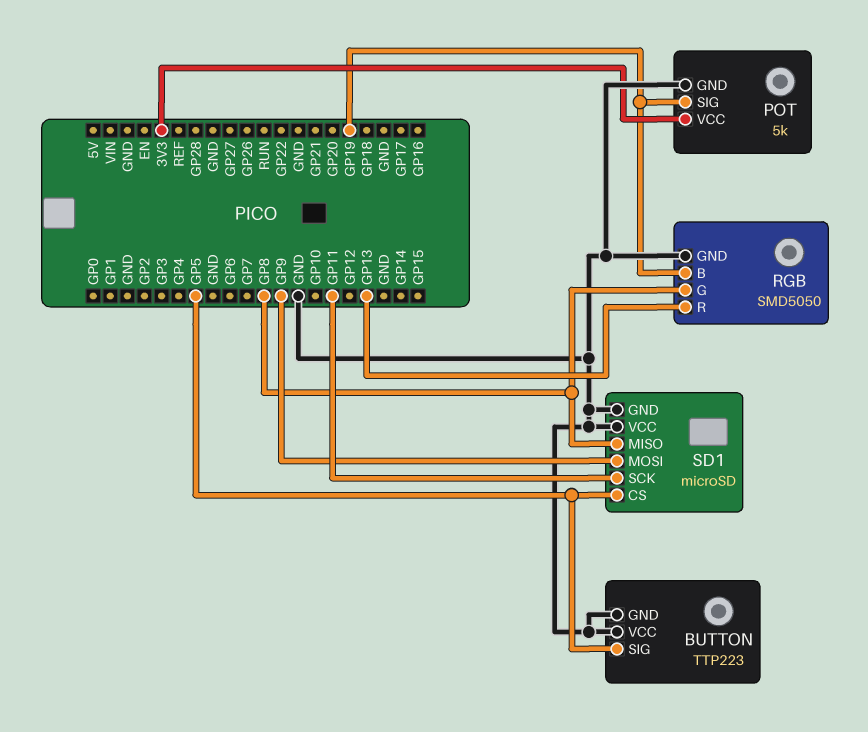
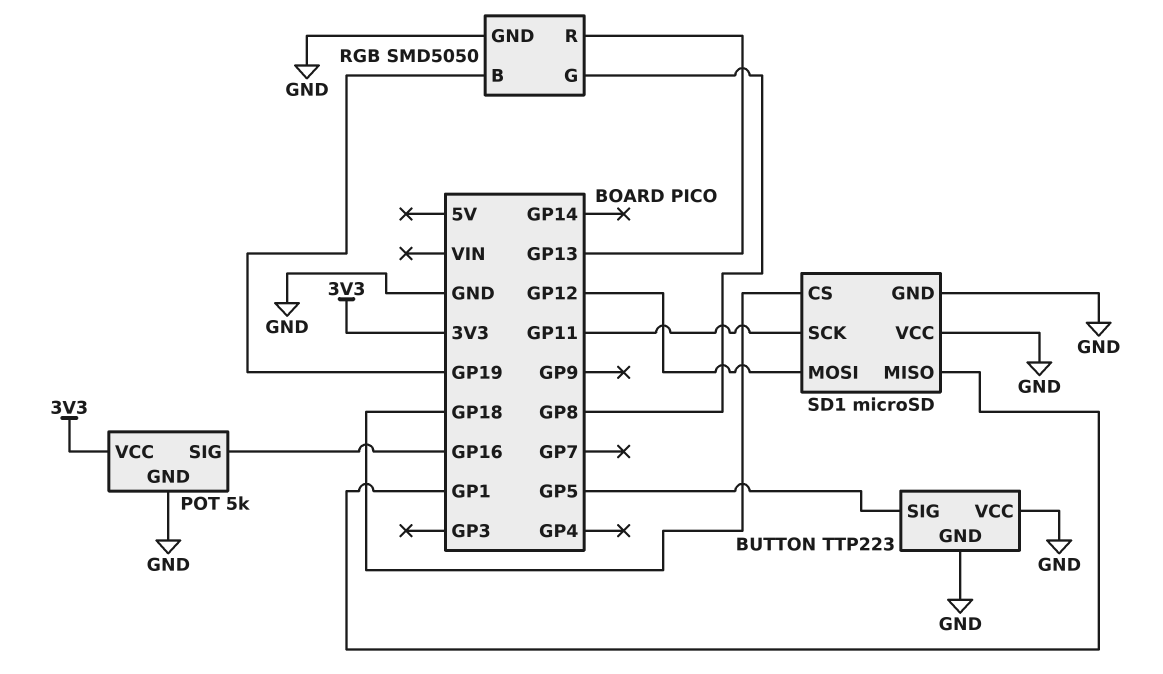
POT pin SIG: GP19 -> GP16
SD1 pin CS: GP5 -> GP18
SD1 pin MISO: GP8 -> GP1
SD1 pin MOSI: GP9 -> GP12

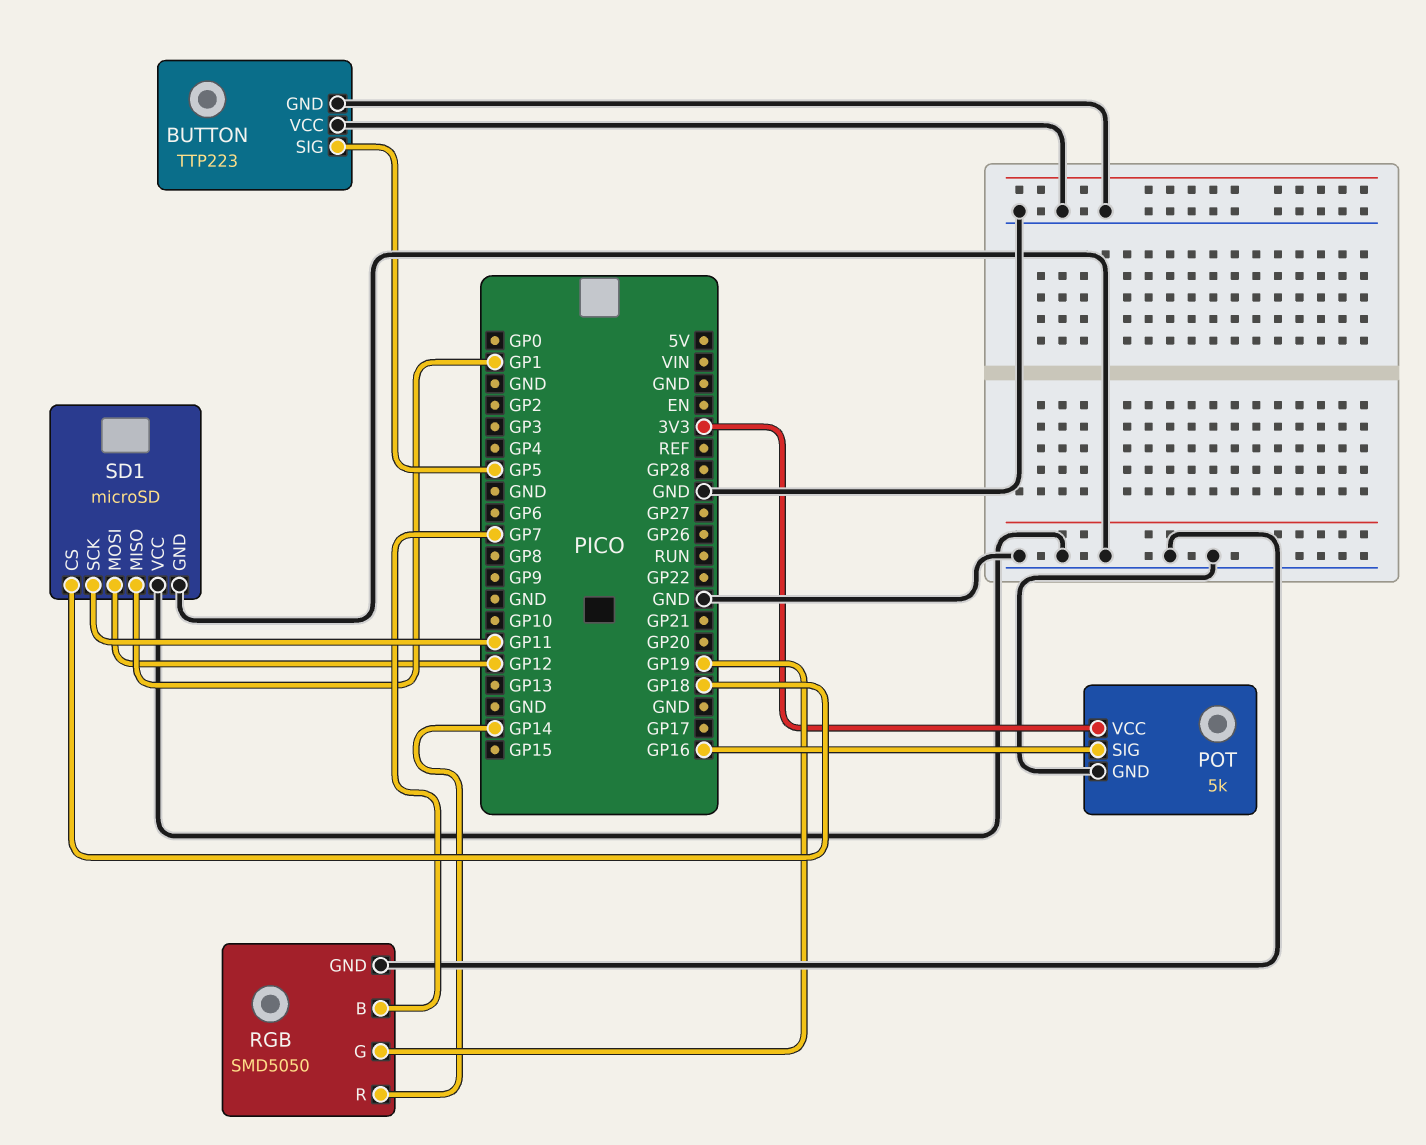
RGB pin B: GP19 -> GP7
RGB pin G: GP8 -> GP19
RGB pin R: GP13 -> GP14

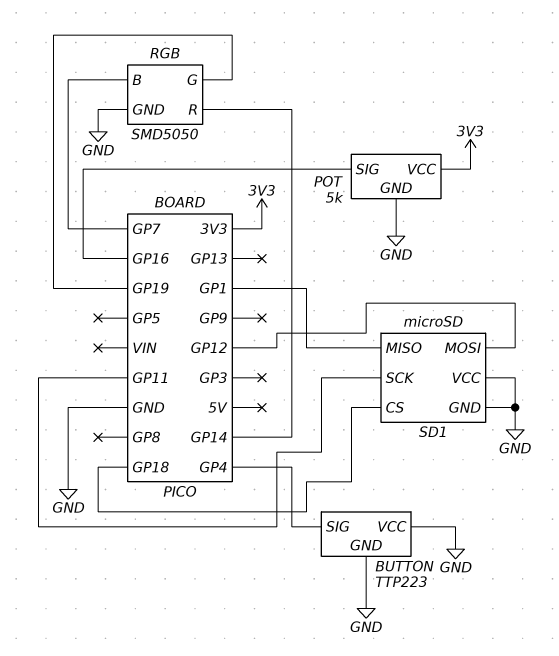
BUTTON pin SIG: GP5 -> GP4

